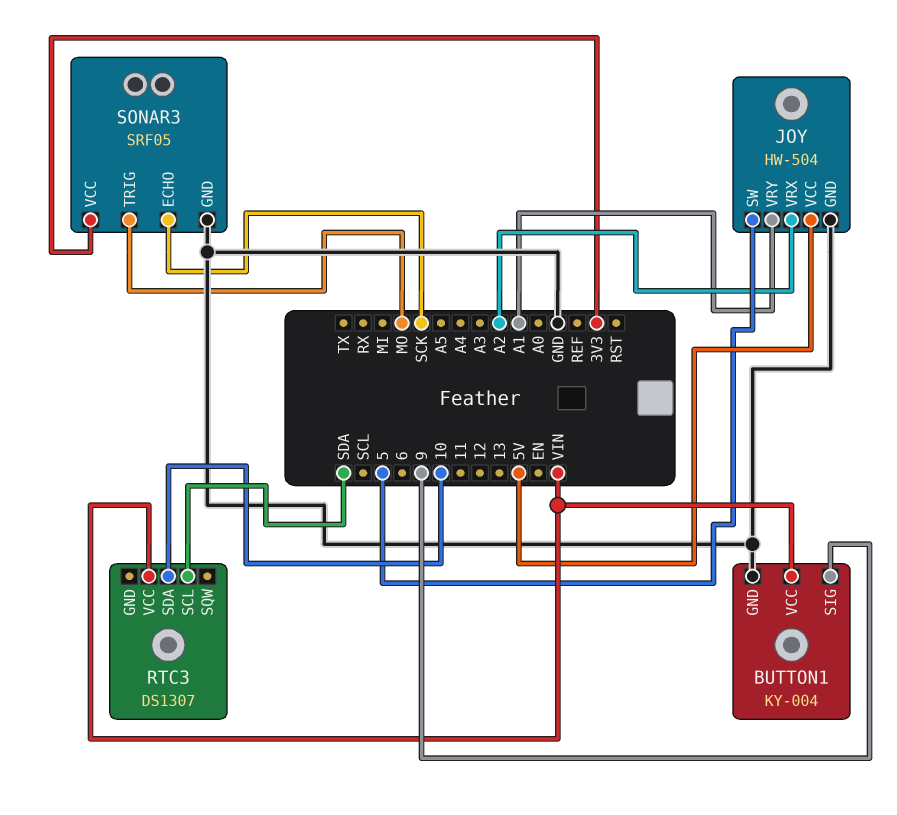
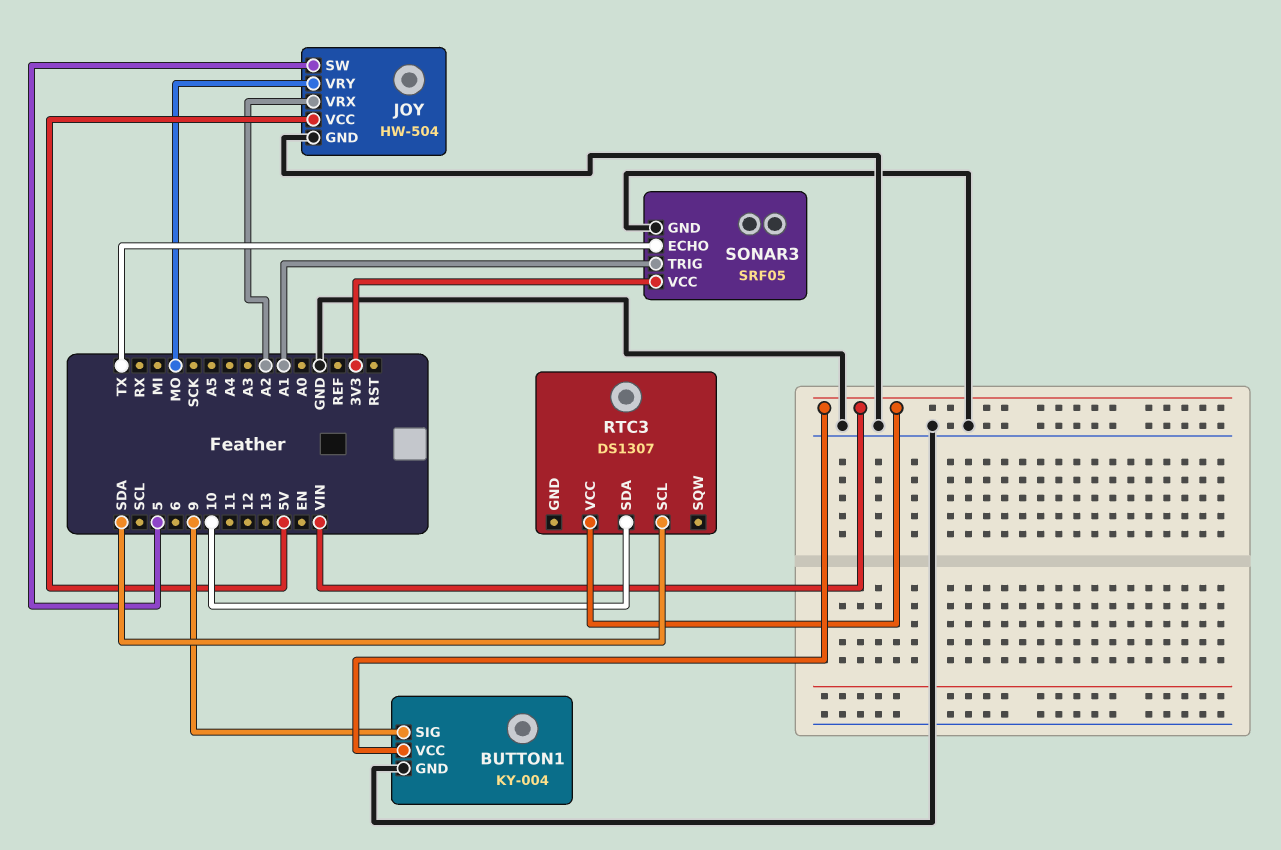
JOY pin VRY: A1 -> MO
SONAR3 pin ECHO: SCK -> TX
SONAR3 pin TRIG: MO -> A1

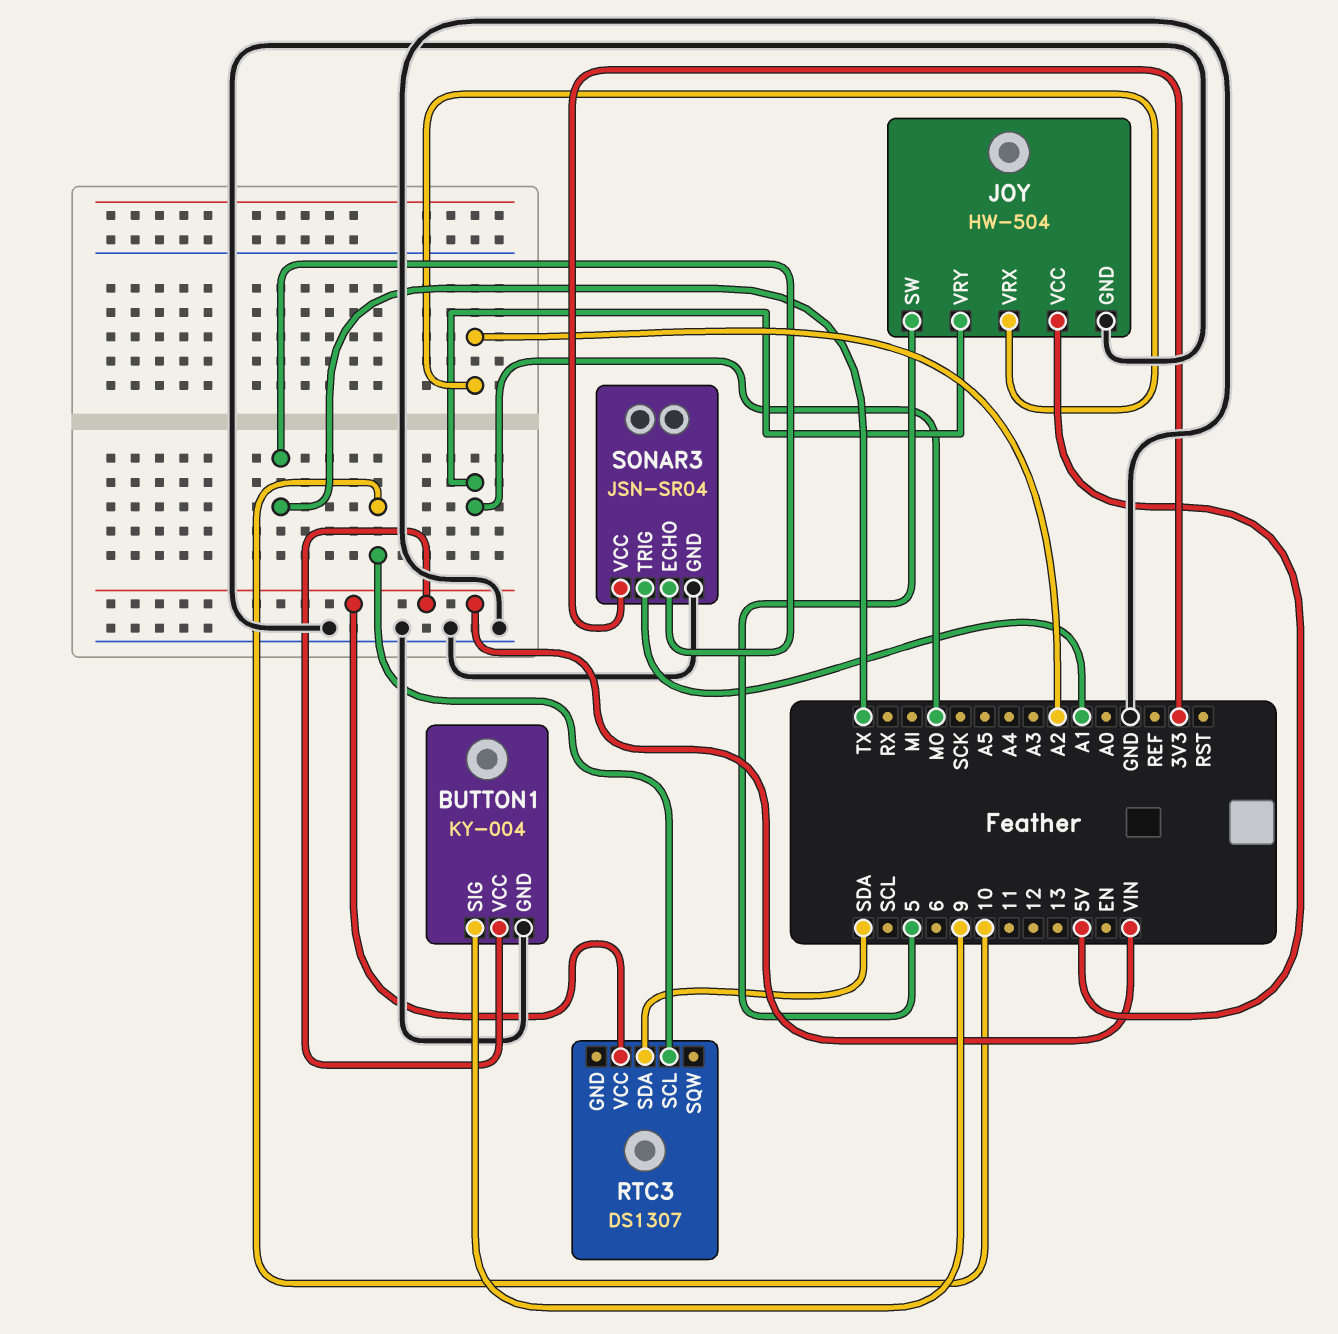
RTC3 pin SCL: SDA -> 10
RTC3 pin SDA: 10 -> SDA
SONAR3: SRF05 -> JSN-SR04

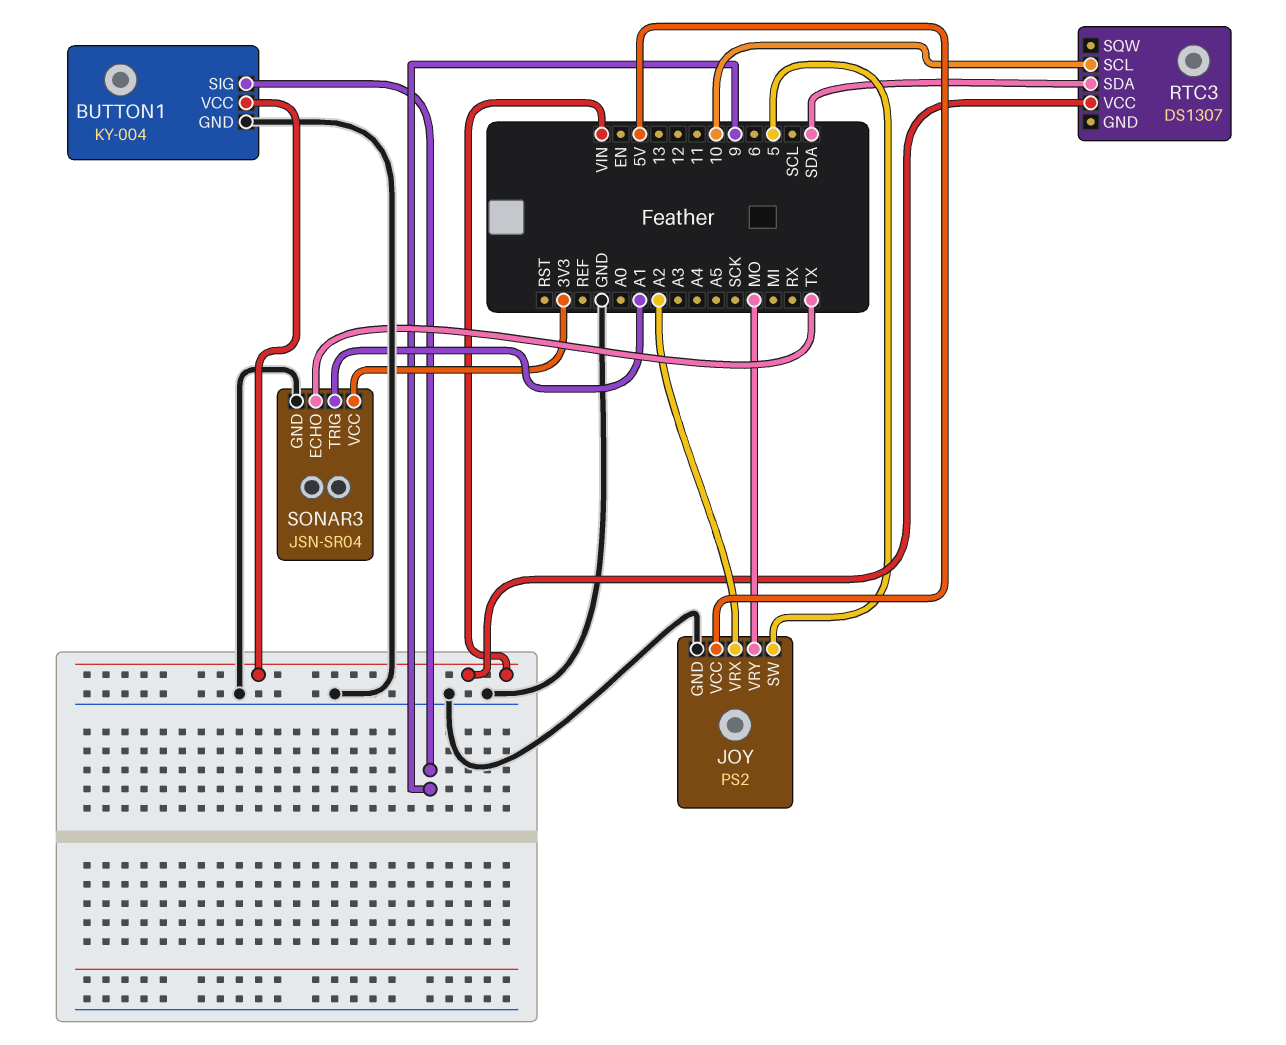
JOY: HW-504 -> PS2

